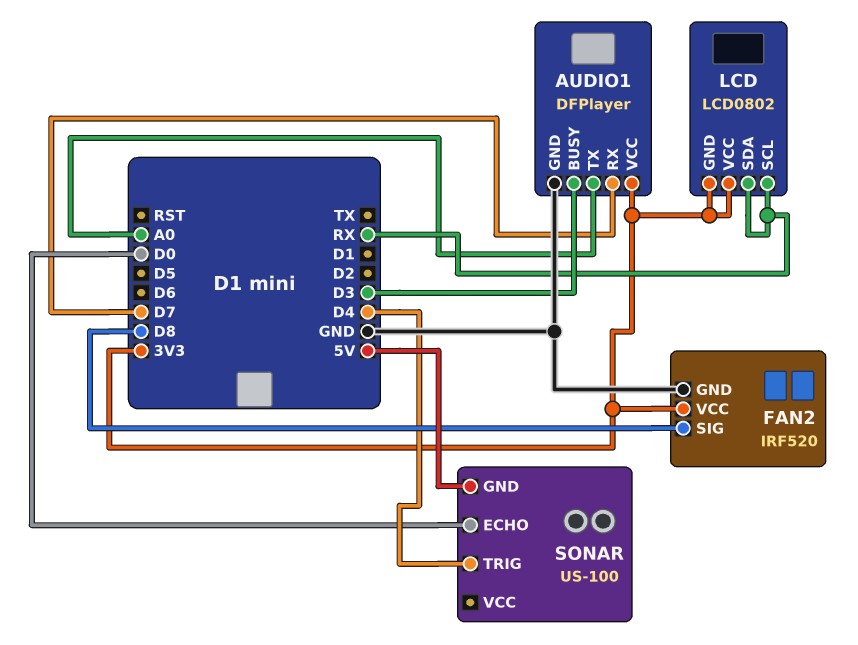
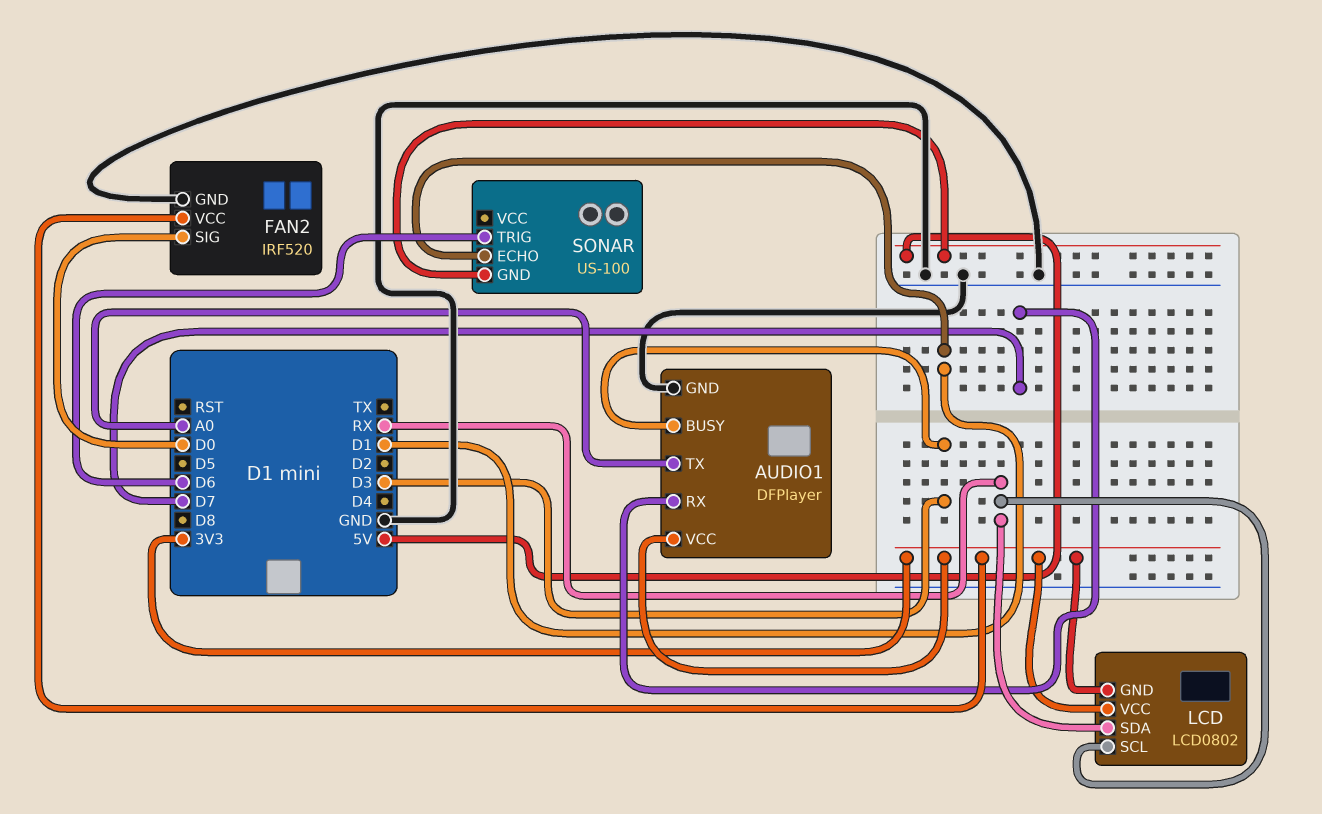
FAN2 pin SIG: D8 -> D0
SONAR pin ECHO: D0 -> D1
SONAR pin TRIG: D4 -> D6

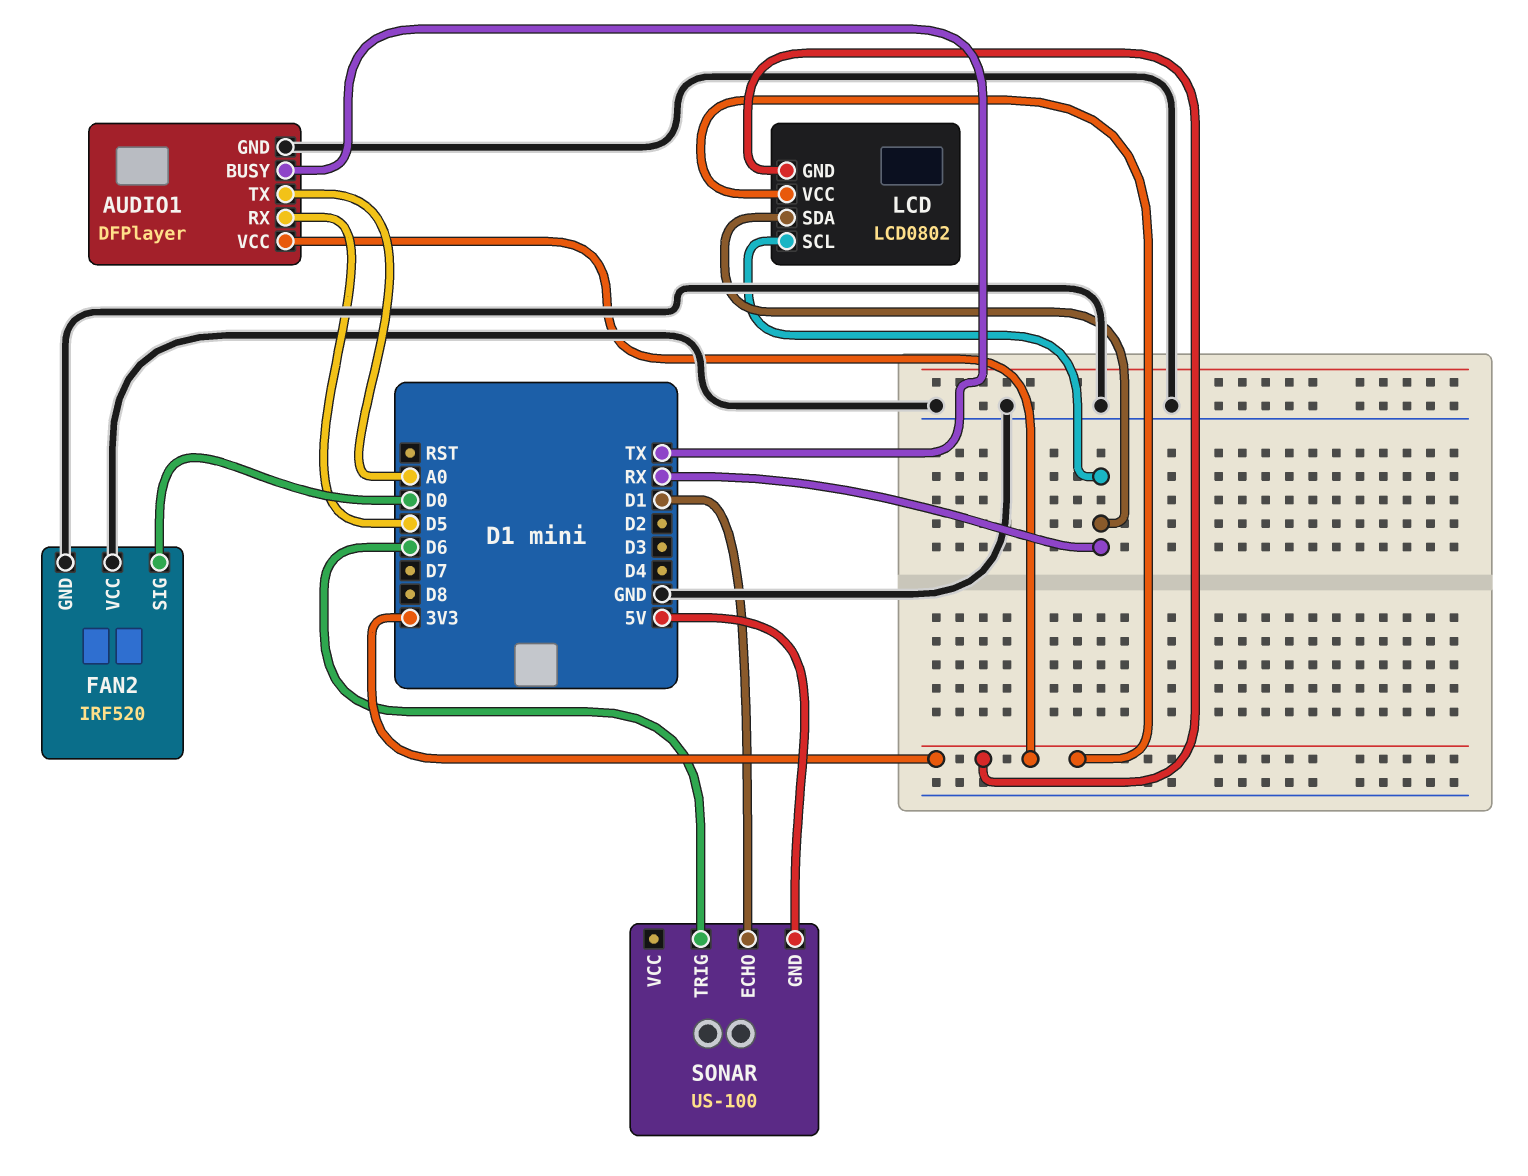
AUDIO1 pin BUSY: D3 -> TX
AUDIO1 pin RX: D7 -> D5
FAN2 pin VCC: 3V3 -> GND

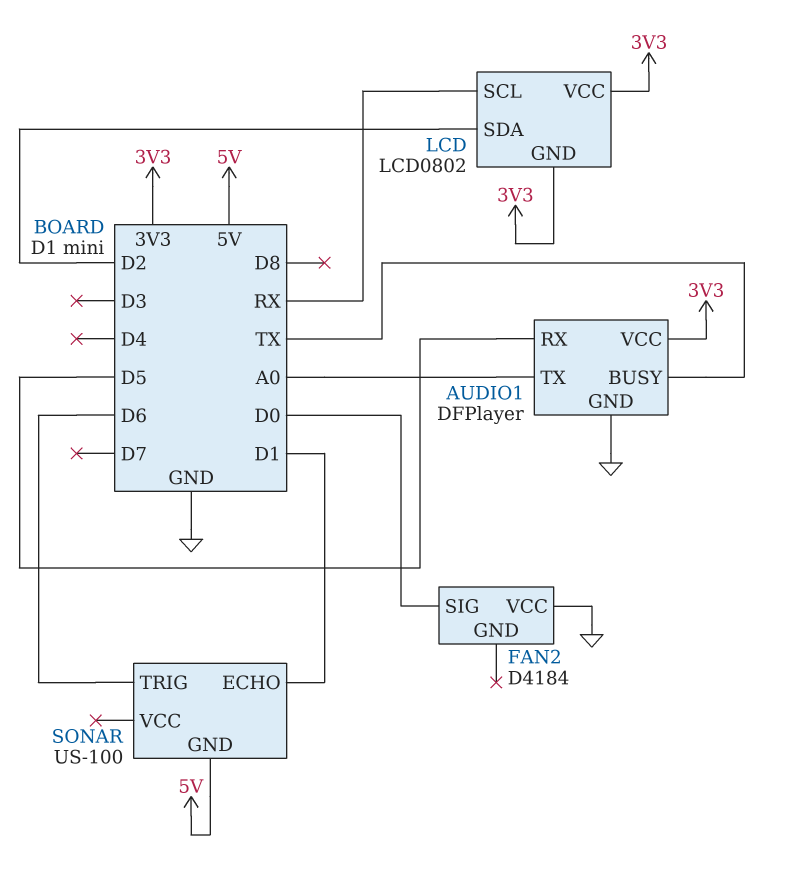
FAN2: IRF520 -> D4184
FAN2 pin GND: GND -> none
LCD pin SDA: RX -> D2

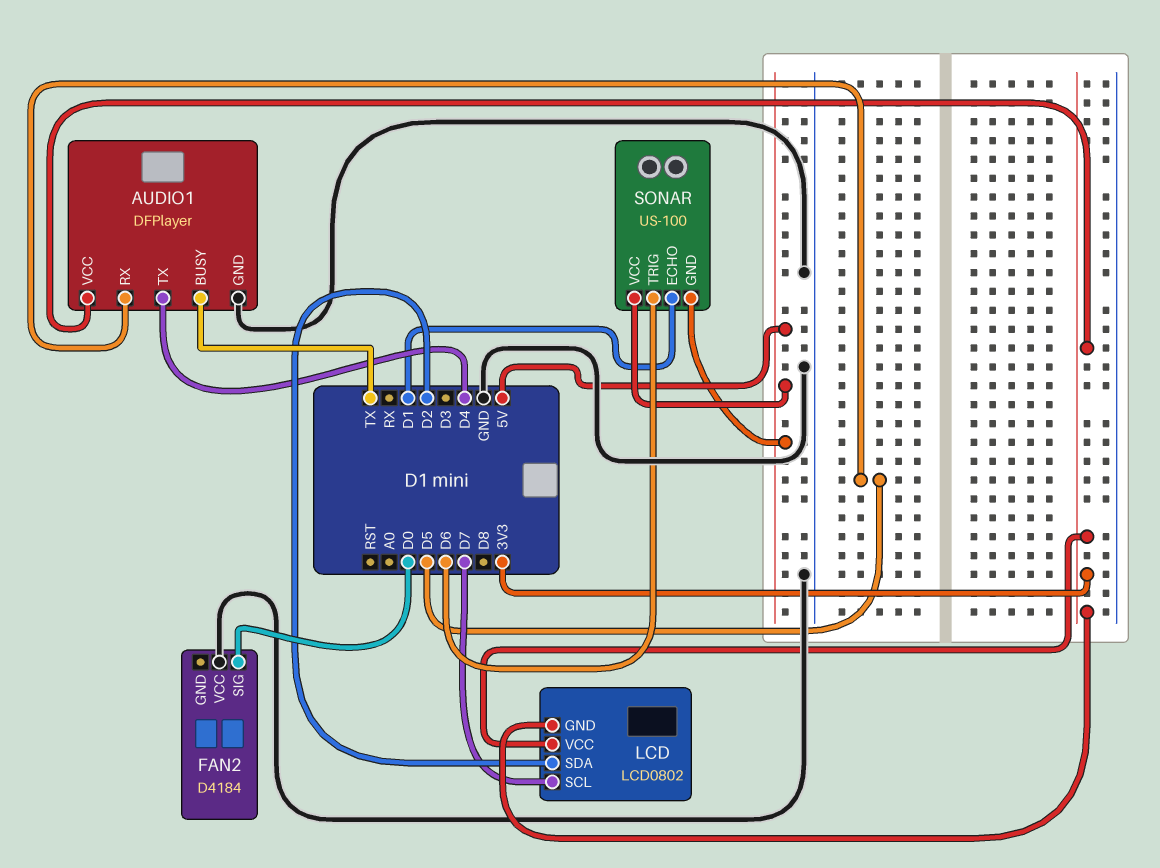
AUDIO1 pin TX: A0 -> D4
LCD pin SCL: RX -> D7
SONAR pin VCC: none -> 5V

